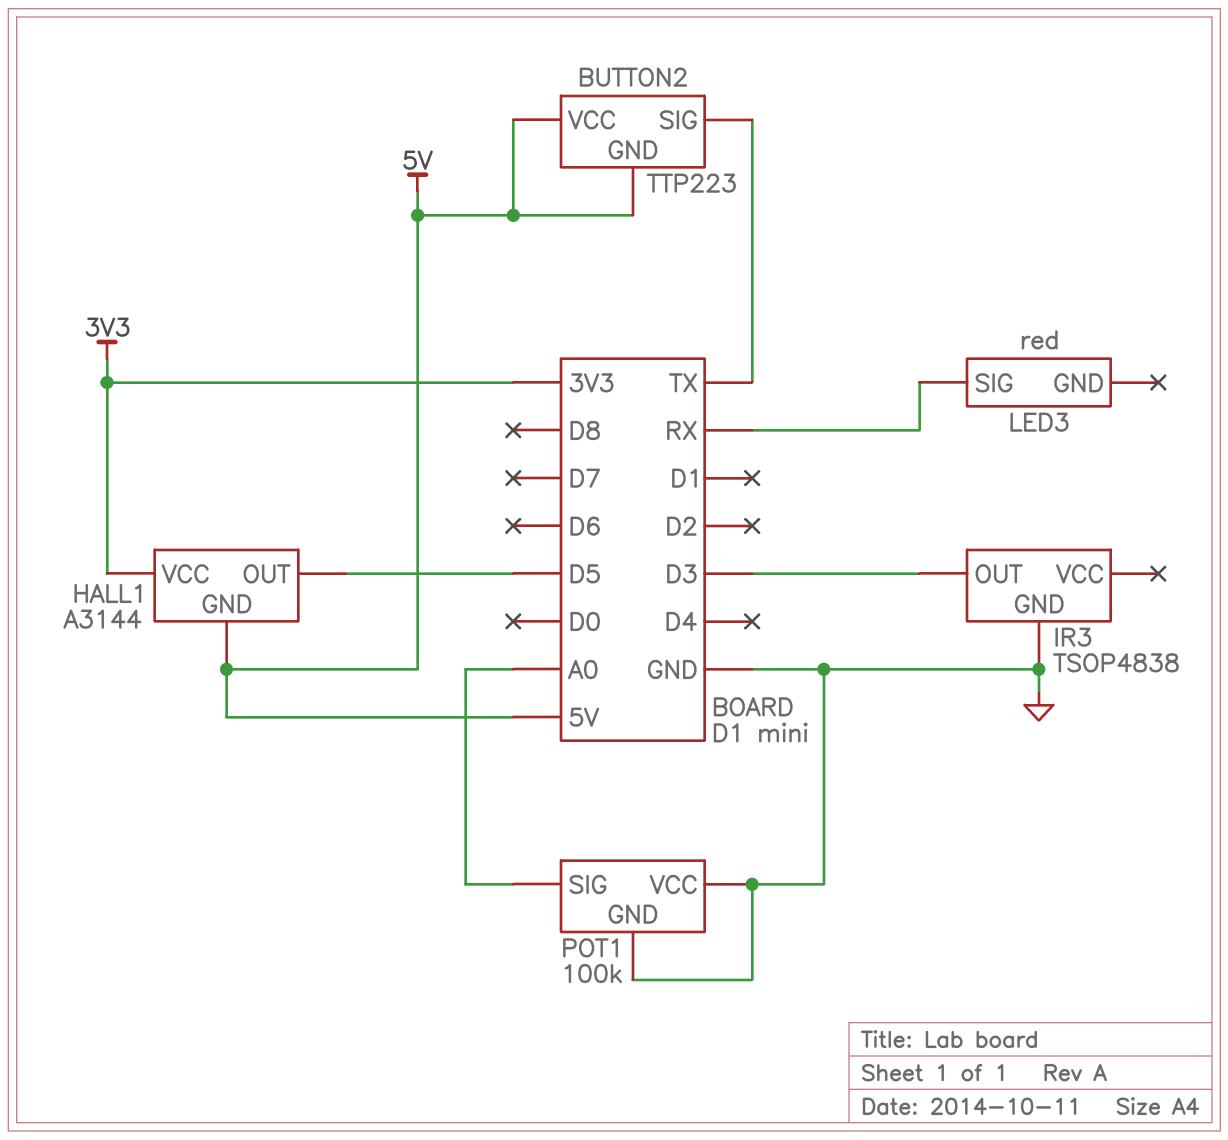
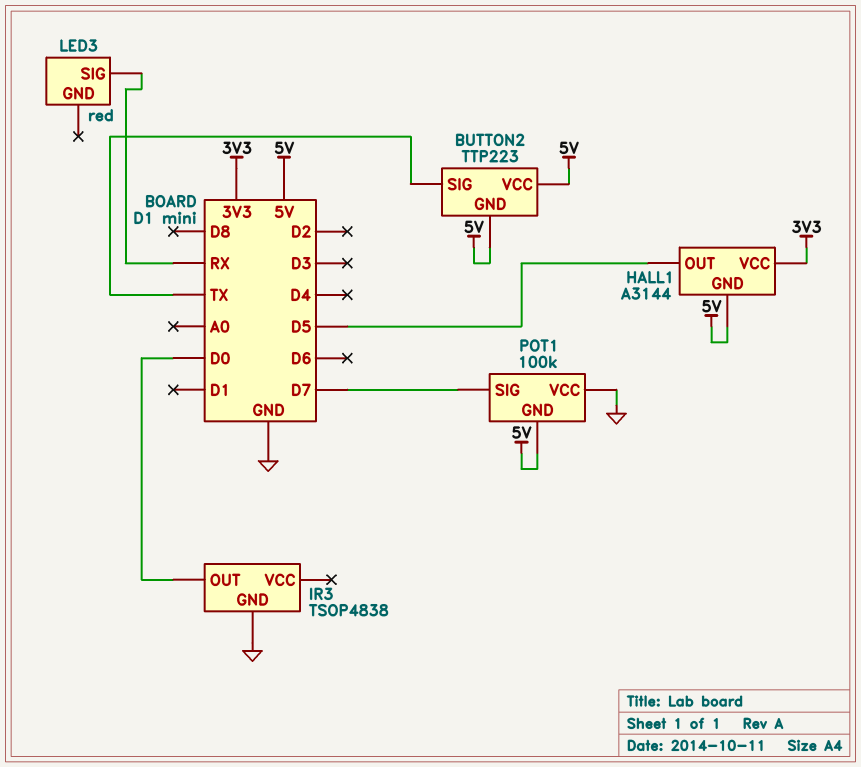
IR3 pin OUT: D3 -> D0
POT1 pin GND: GND -> 5V
POT1 pin SIG: A0 -> D7

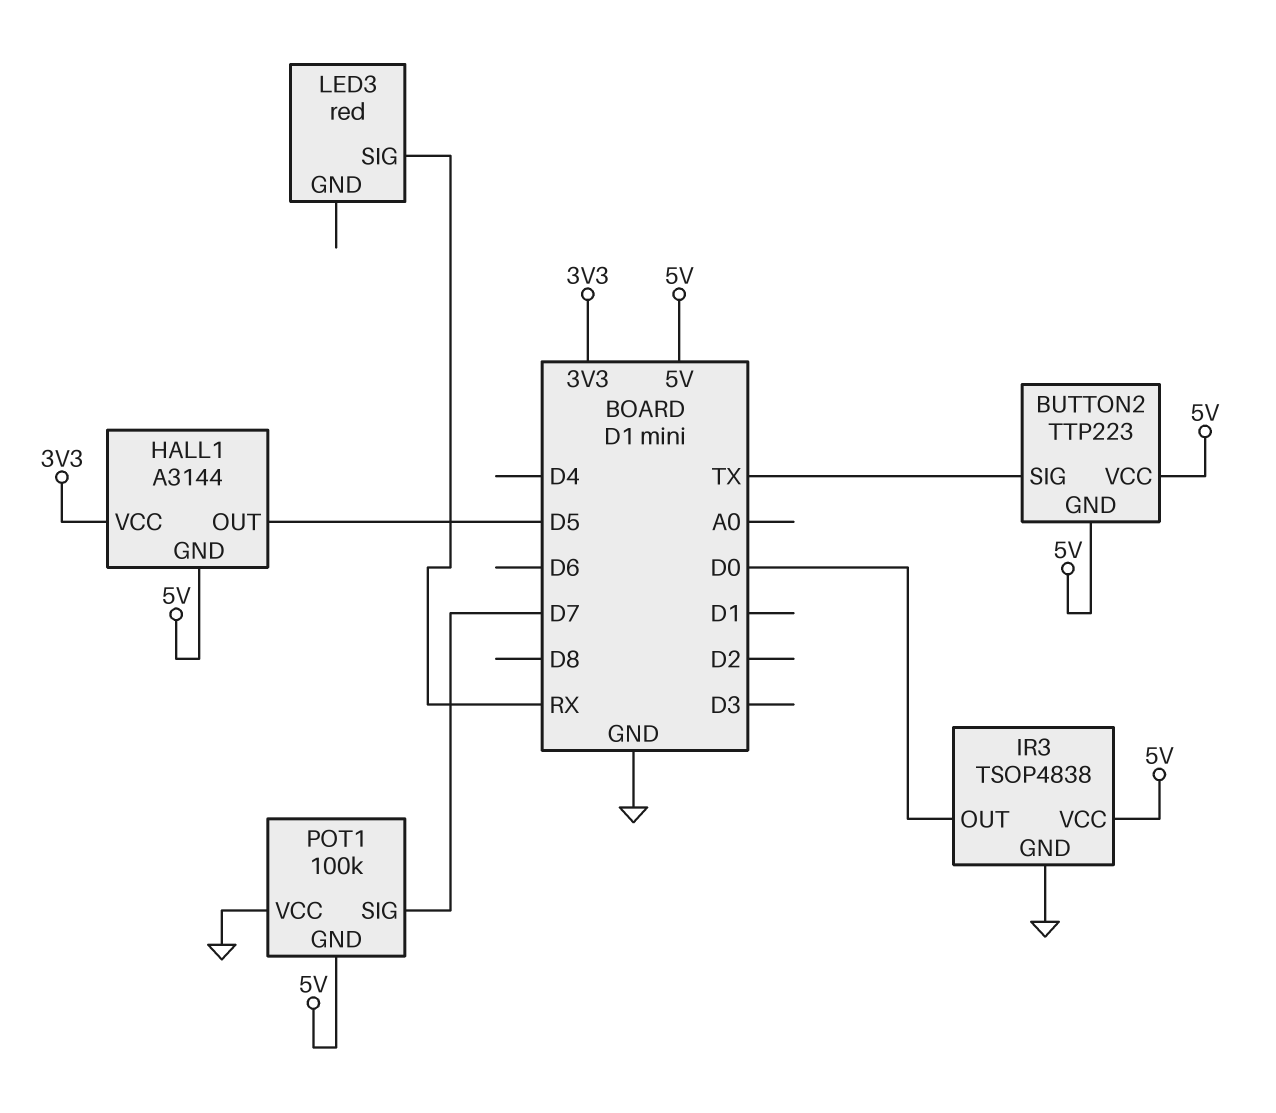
IR3 pin VCC: none -> 5V

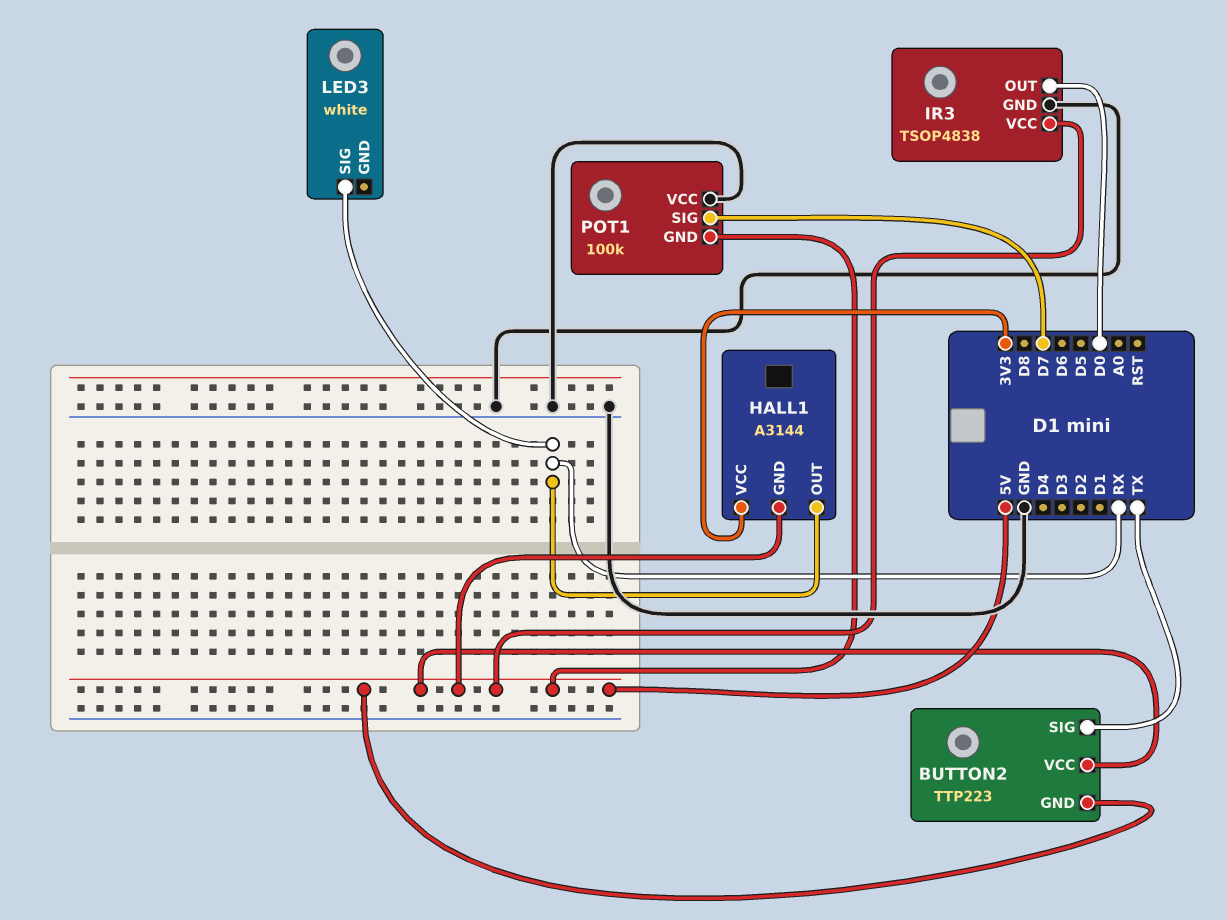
HALL1 pin OUT: D5 -> RX
LED3: red -> white

